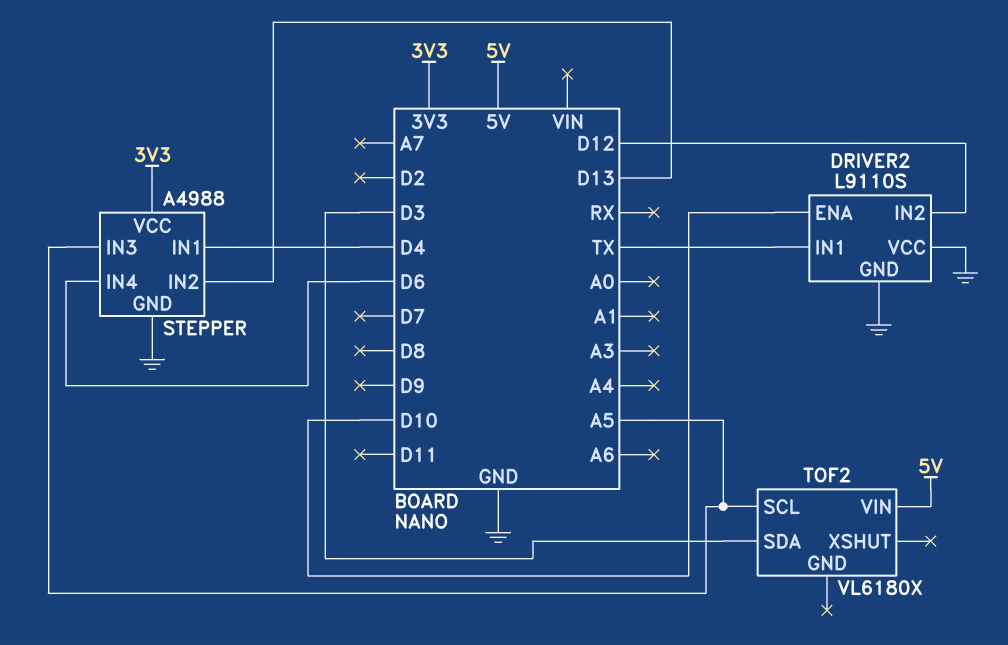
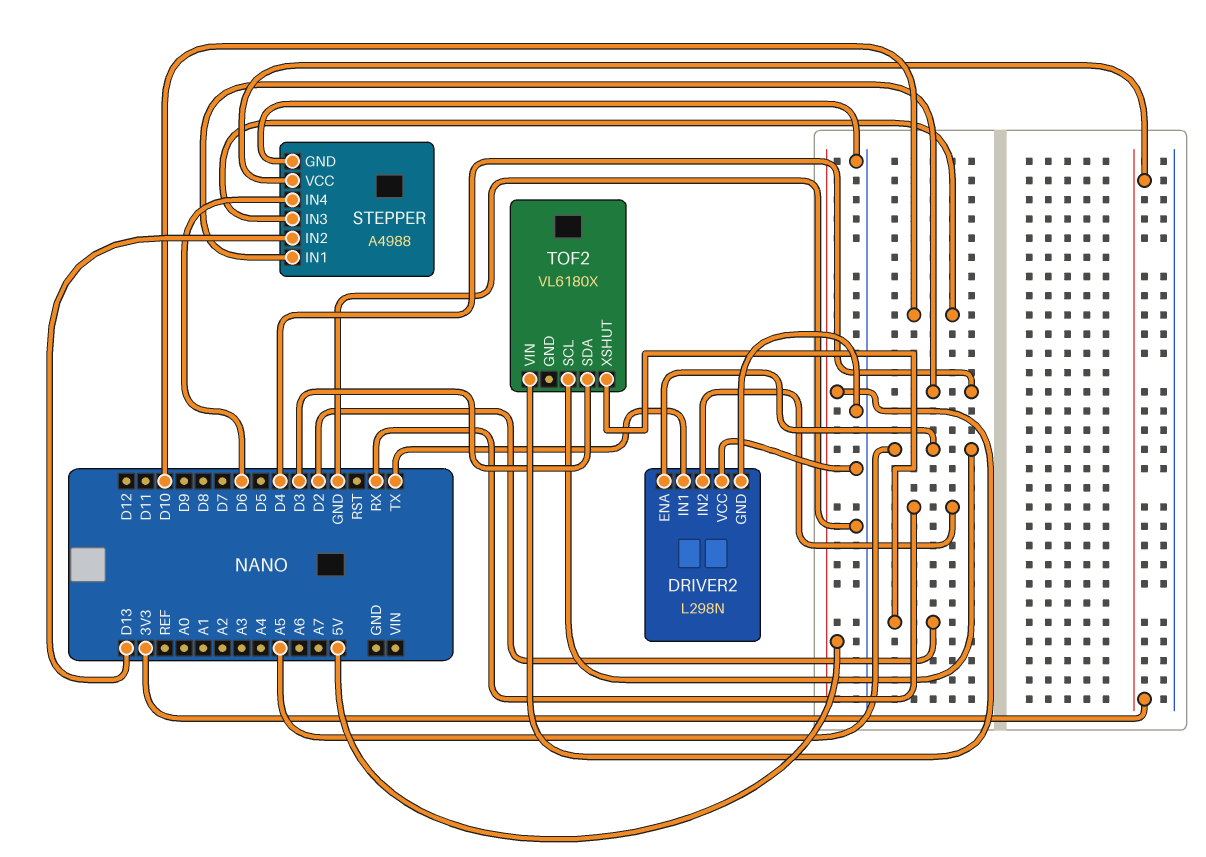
DRIVER2: L9110S -> L298N
DRIVER2 pin ENA: D10 -> A5
DRIVER2 pin IN2: D12 -> RX
STEPPER pin IN3: A5 -> D10
TOF2 pin XSHUT: none -> D2

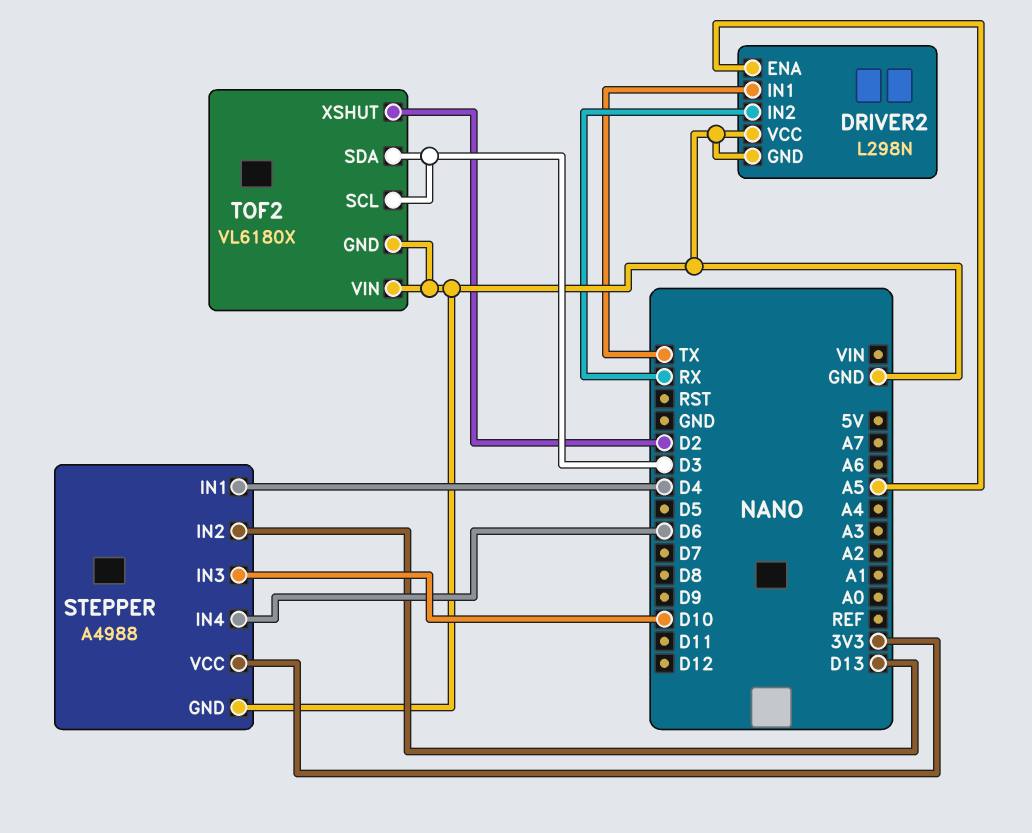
TOF2 pin GND: none -> GND
TOF2 pin SCL: A5 -> D3
TOF2 pin VIN: 5V -> GND

